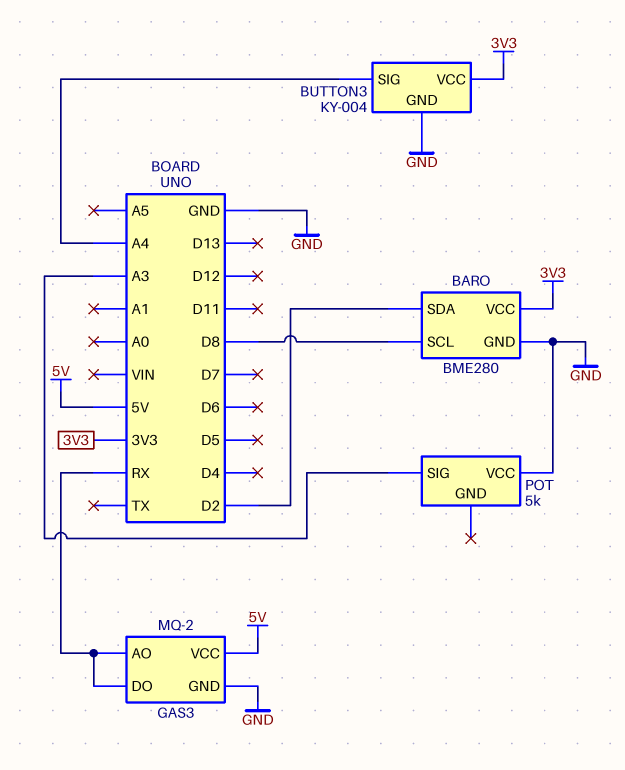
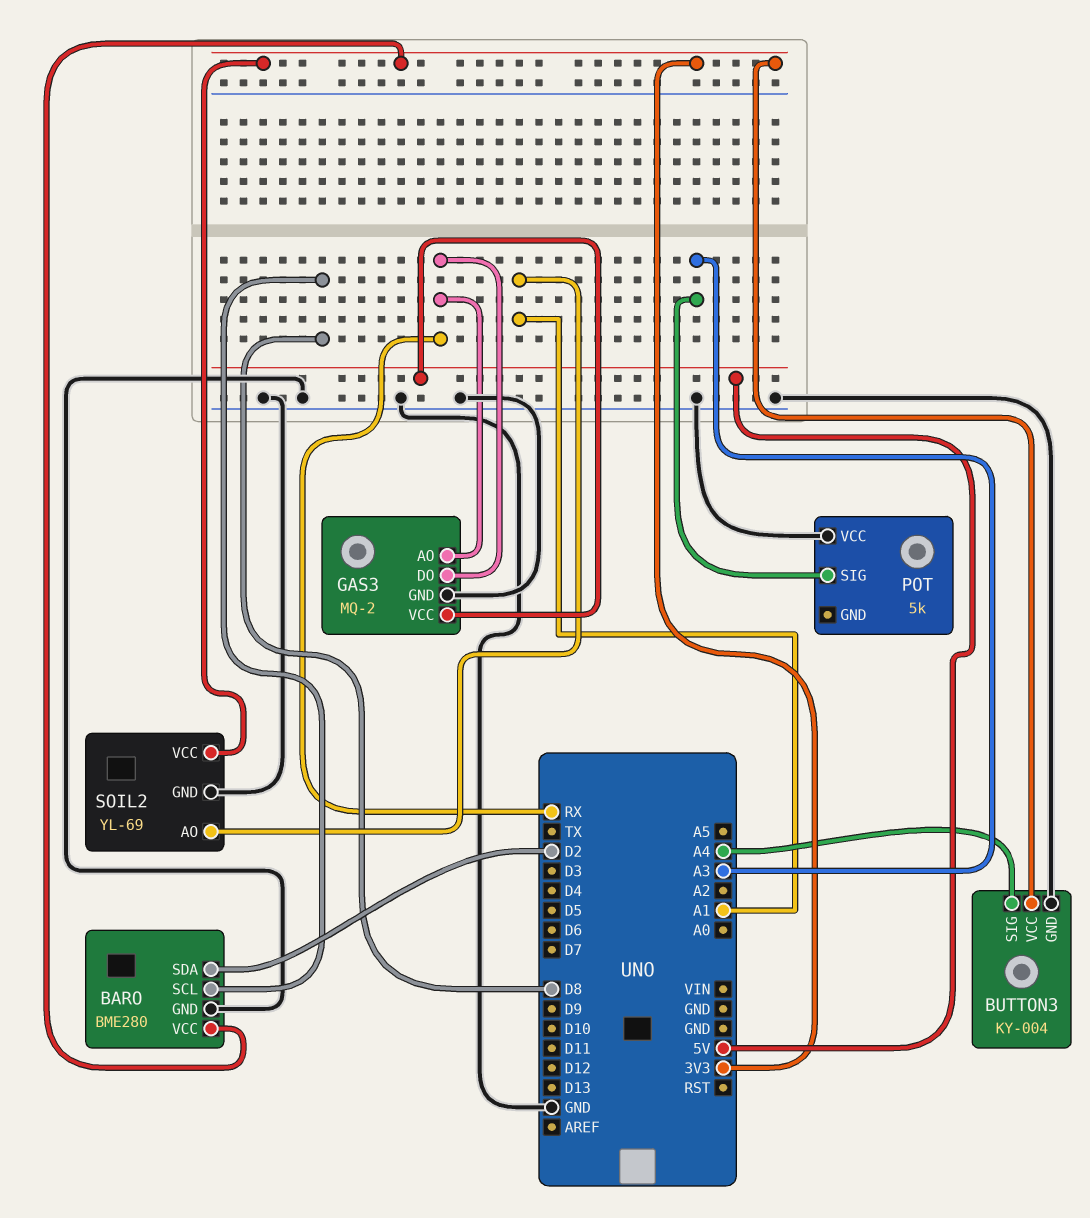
SOIL2: none -> YL-69
SOIL2 pin AO: none -> A1
SOIL2 pin GND: none -> GND
SOIL2 pin VCC: none -> 3V3

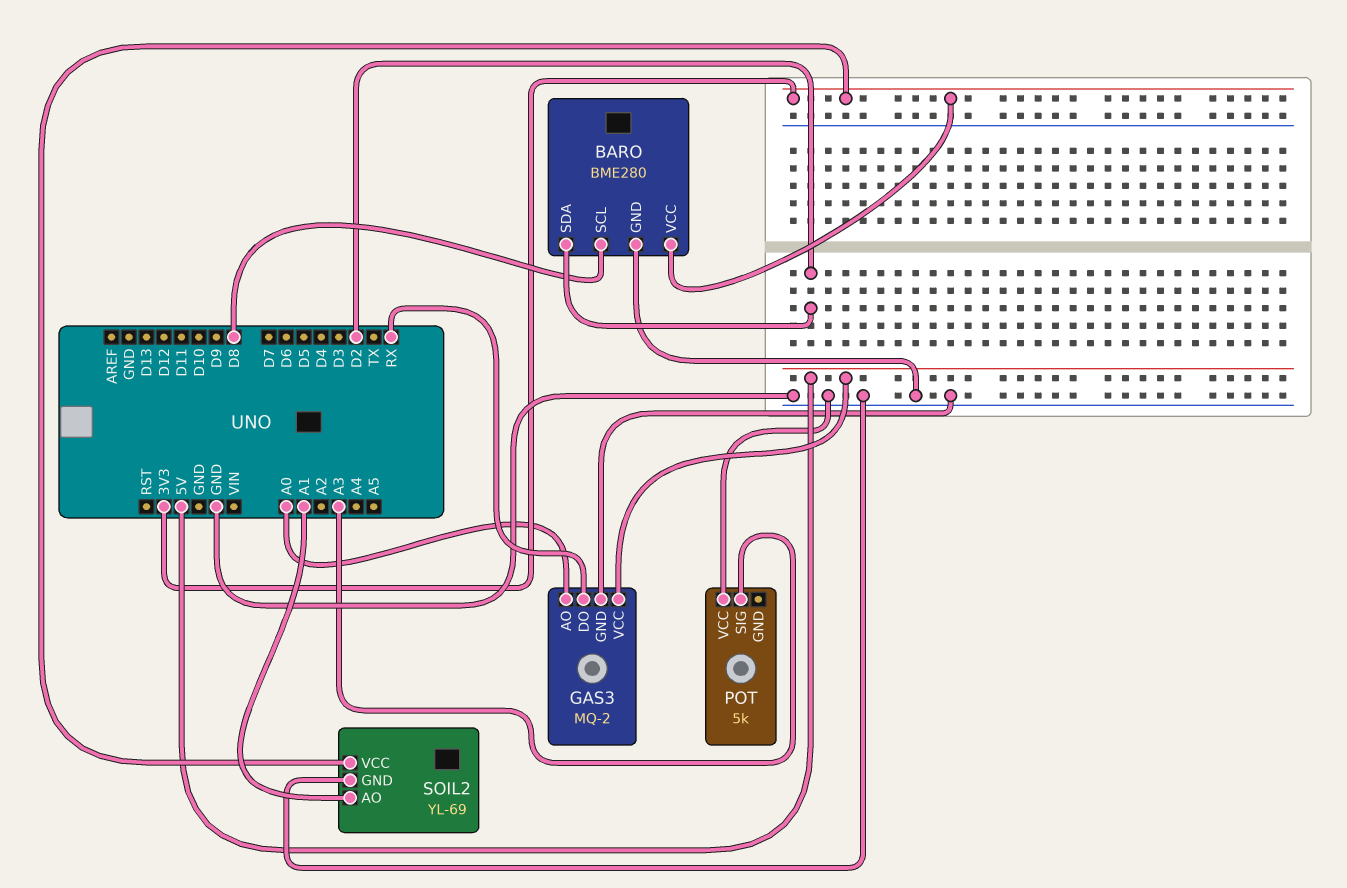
BUTTON3: KY-004 -> none
BUTTON3 pin GND: GND -> none
BUTTON3 pin SIG: A4 -> none
BUTTON3 pin VCC: 3V3 -> none
GAS3 pin AO: RX -> A0

